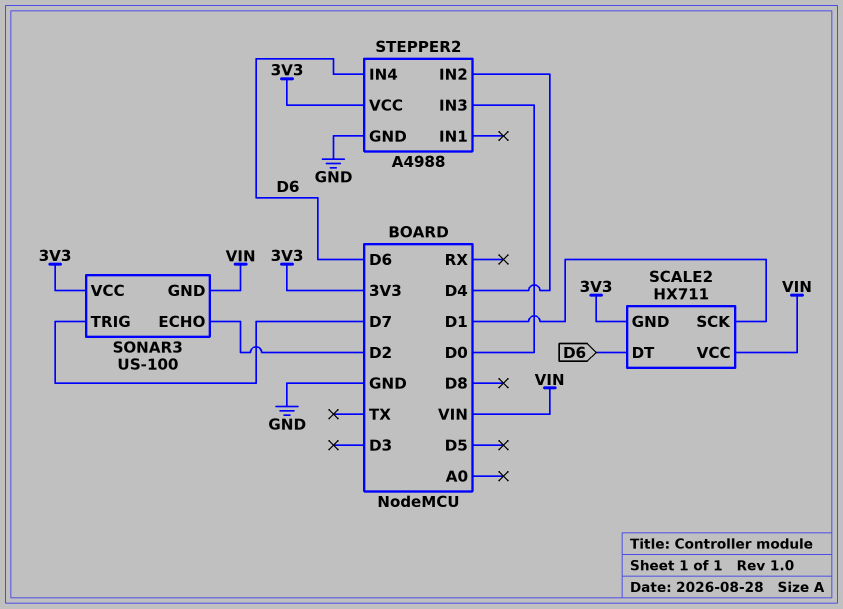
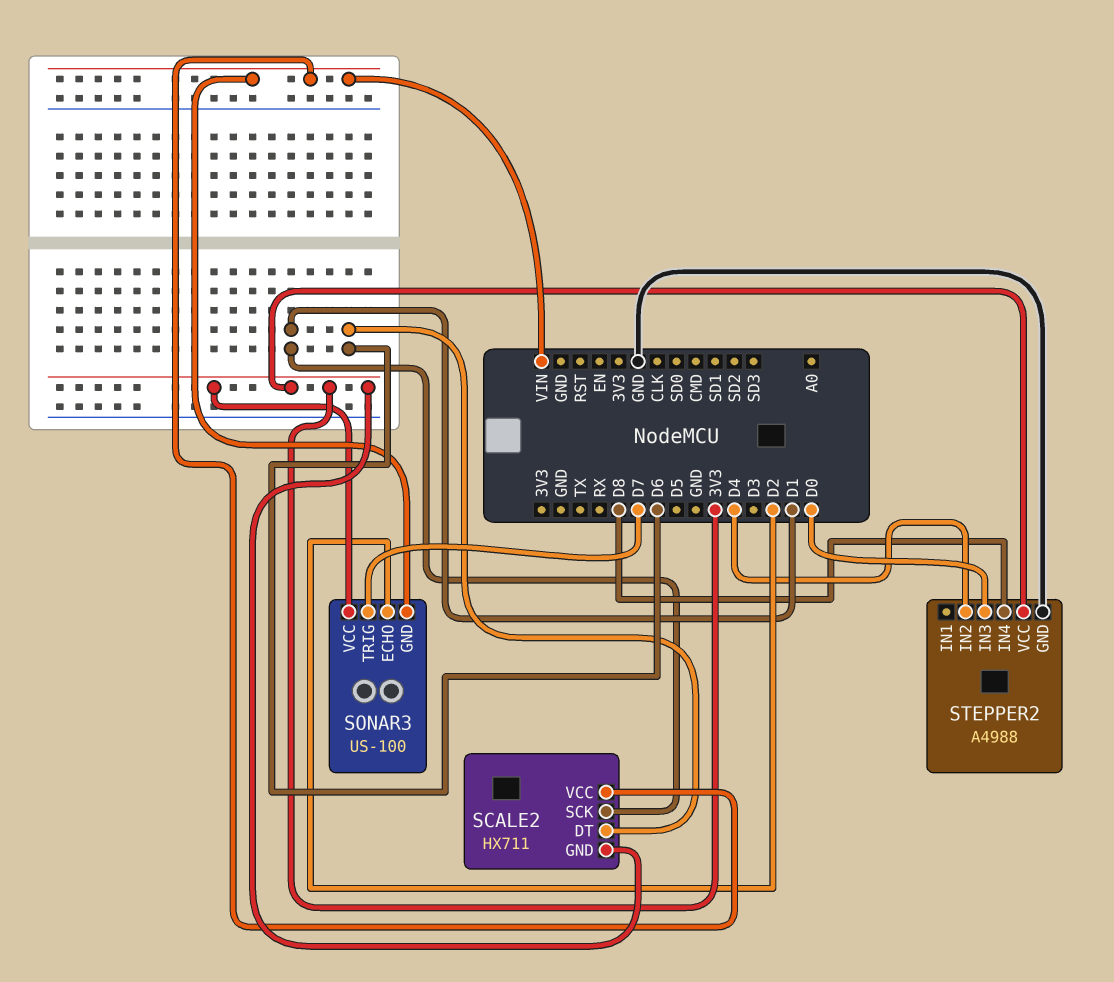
STEPPER2 pin IN4: D6 -> D8

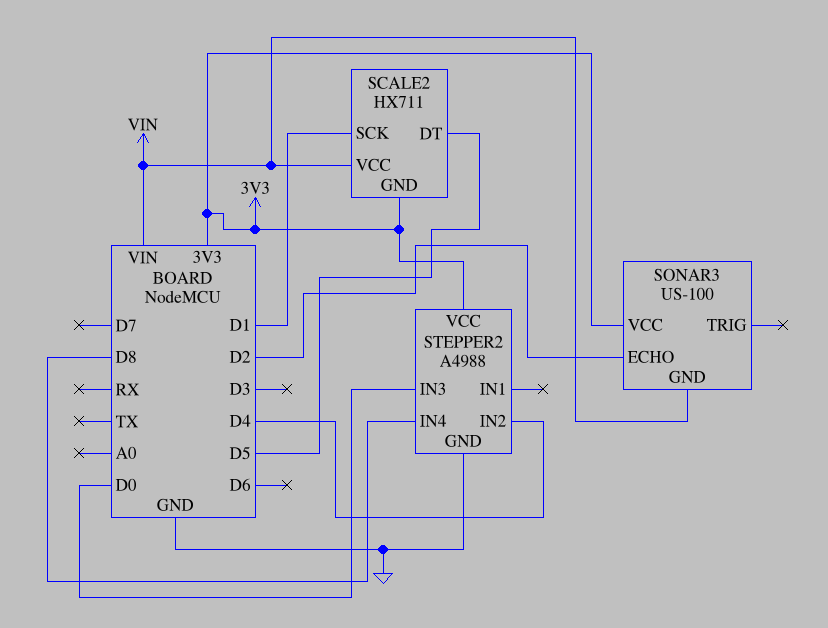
SCALE2 pin DT: D6 -> D5
SONAR3 pin TRIG: D7 -> none

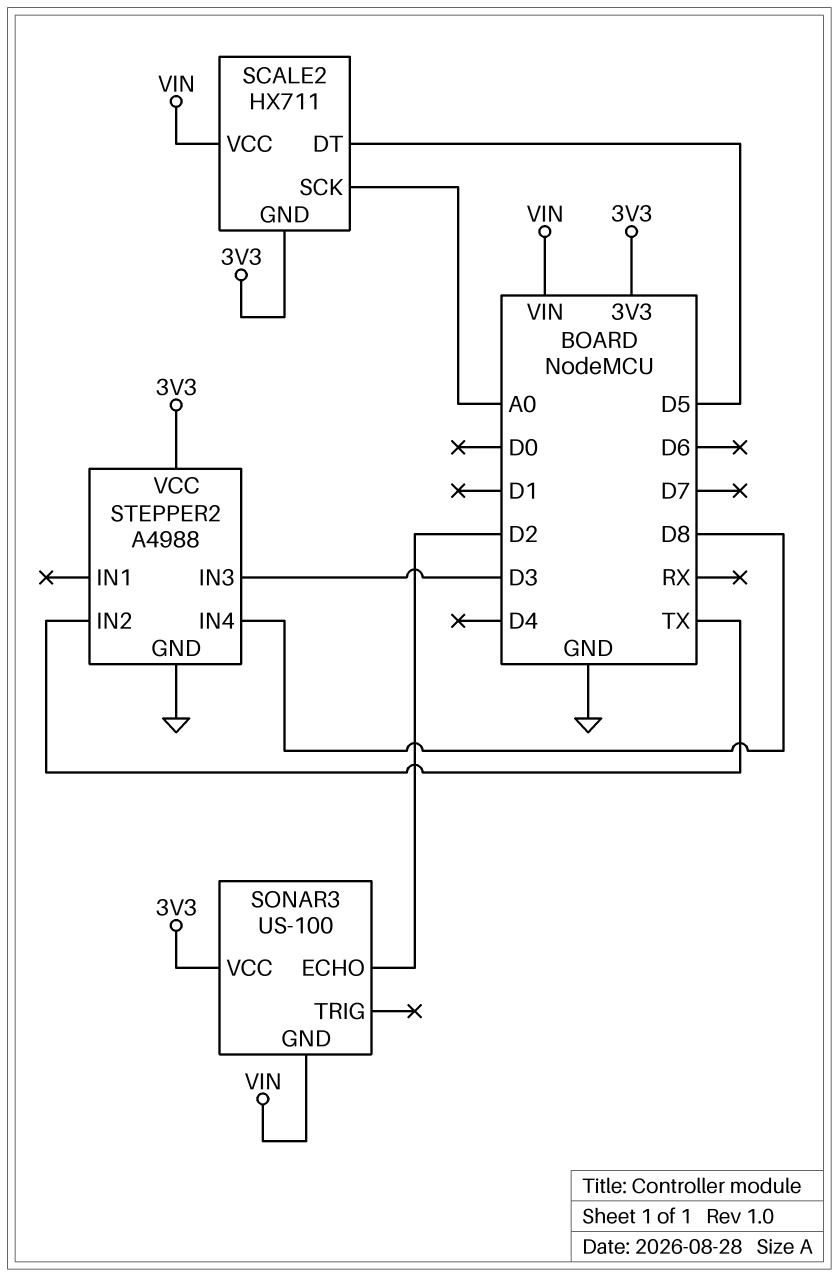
SCALE2 pin SCK: D1 -> A0
STEPPER2 pin IN2: D4 -> TX
STEPPER2 pin IN3: D0 -> D3

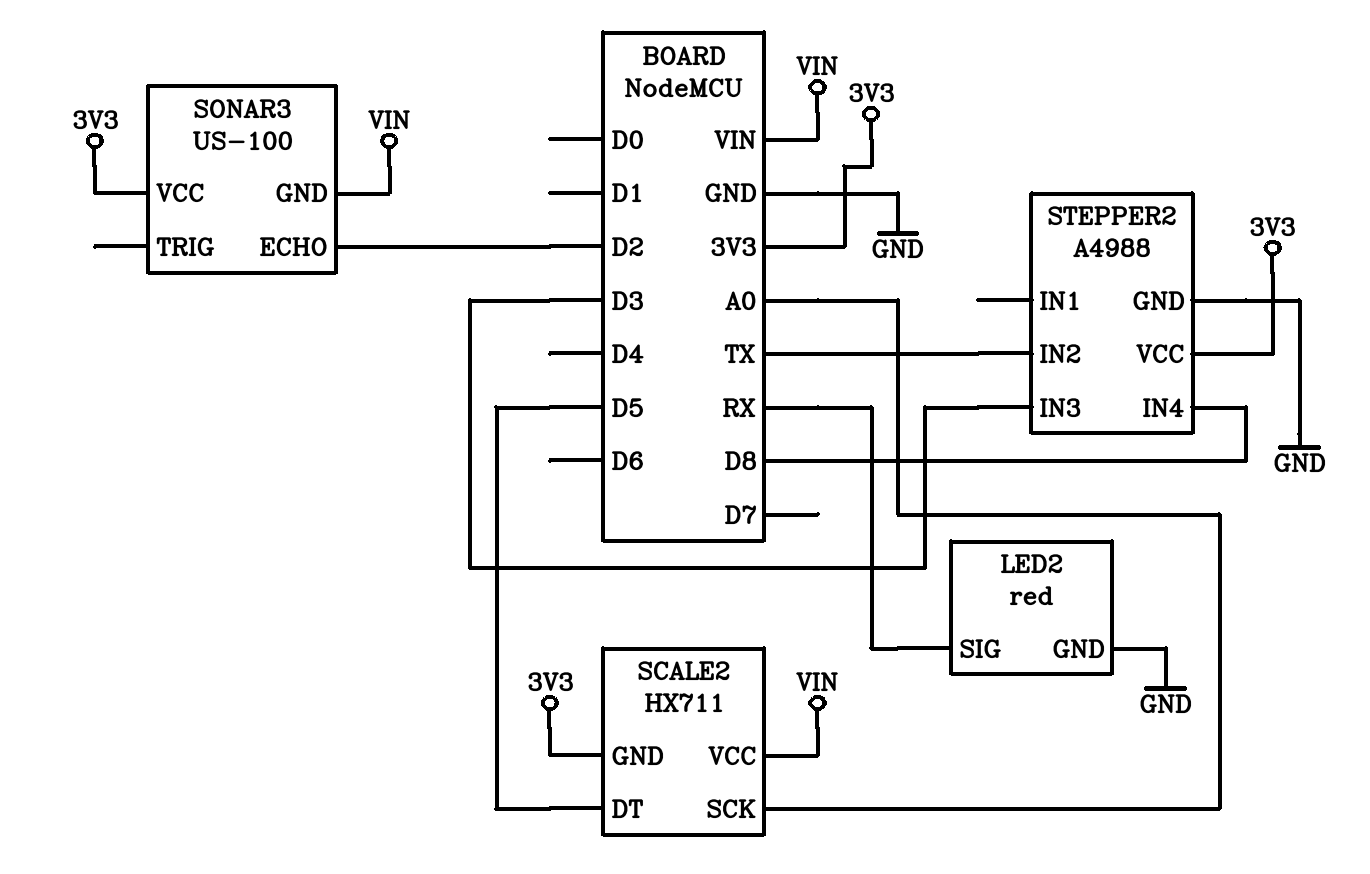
LED2: none -> red
LED2 pin GND: none -> GND
LED2 pin SIG: none -> RX

